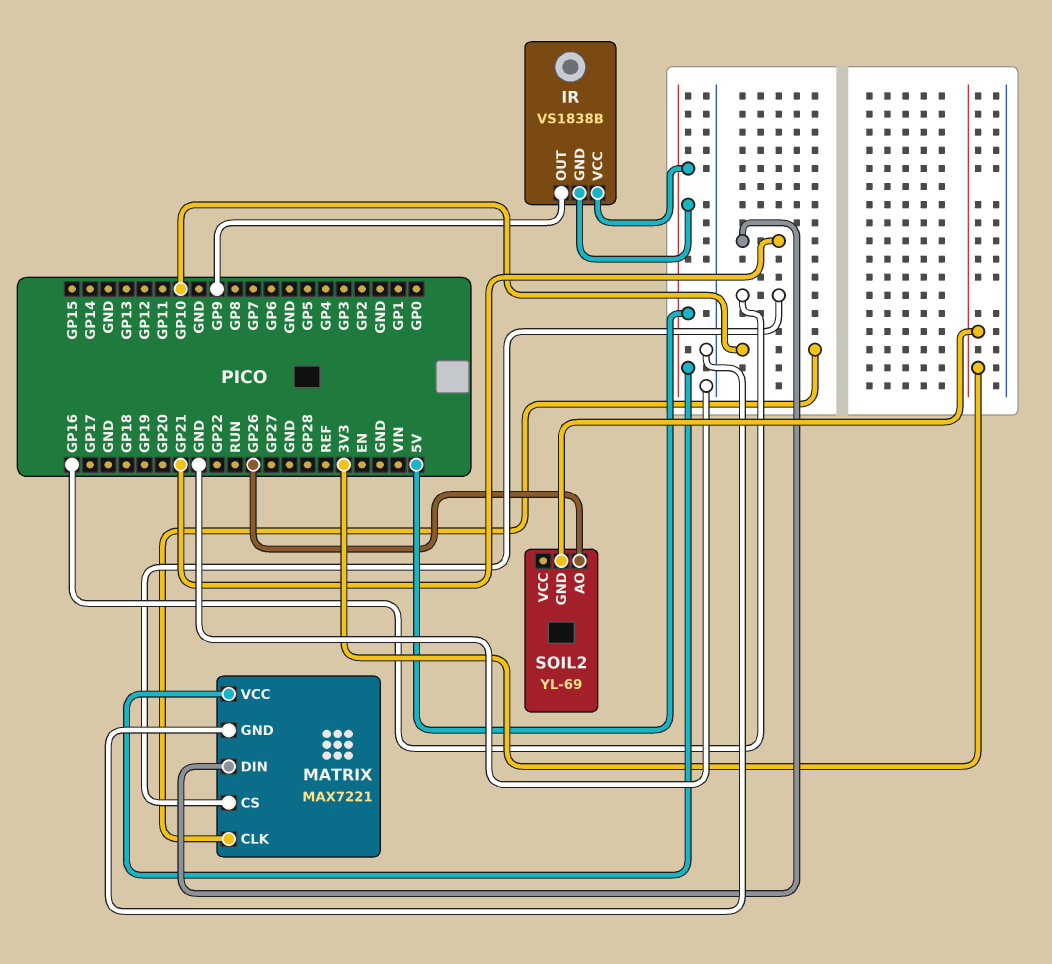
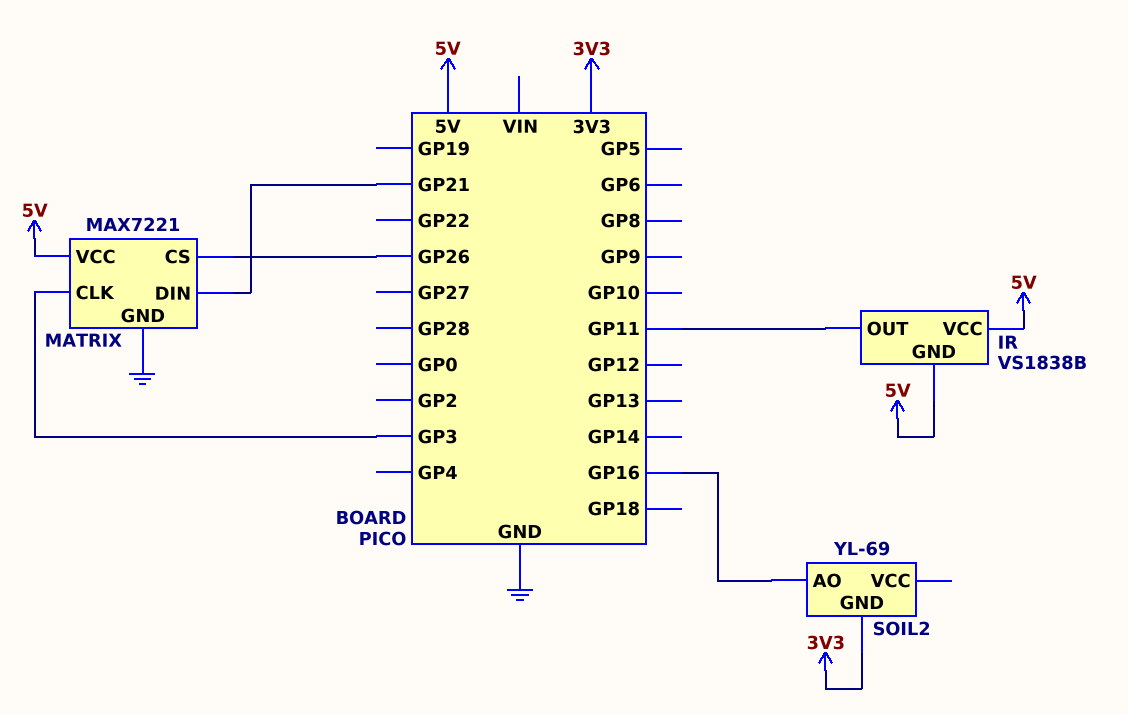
IR pin OUT: GP9 -> GP11
MATRIX pin CLK: GP10 -> GP3
MATRIX pin CS: GP16 -> GP26
SOIL2 pin AO: GP26 -> GP16

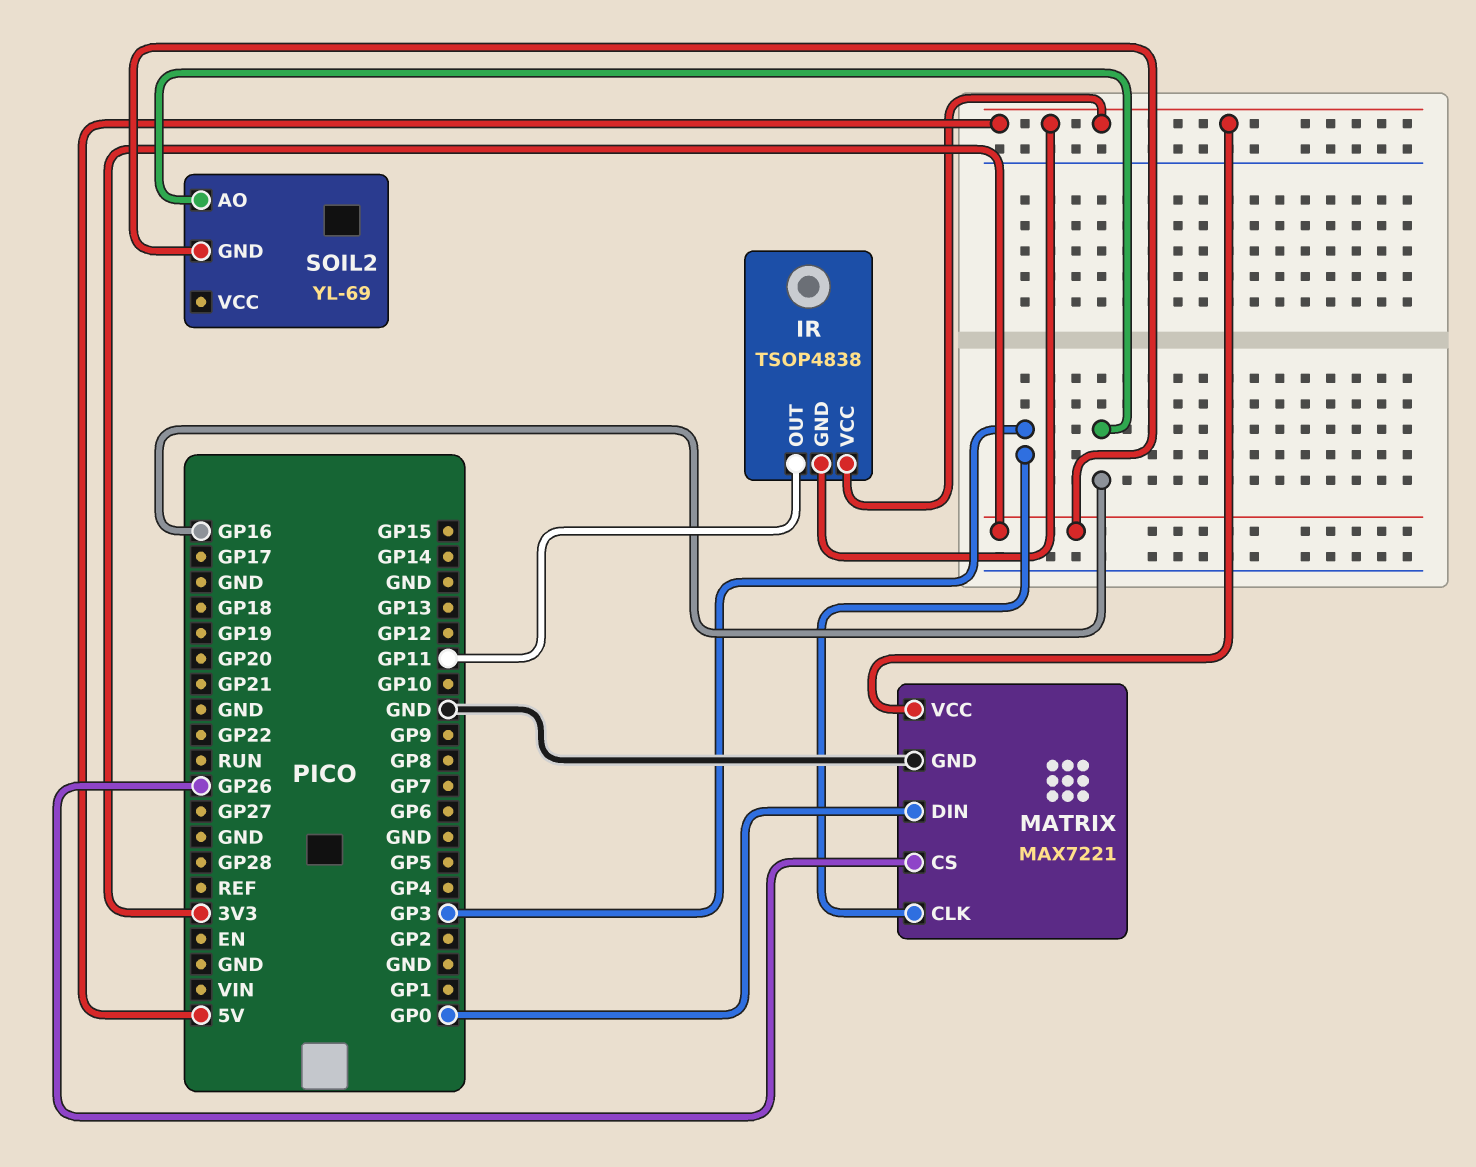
IR: VS1838B -> TSOP4838
MATRIX pin DIN: GP21 -> GP0

